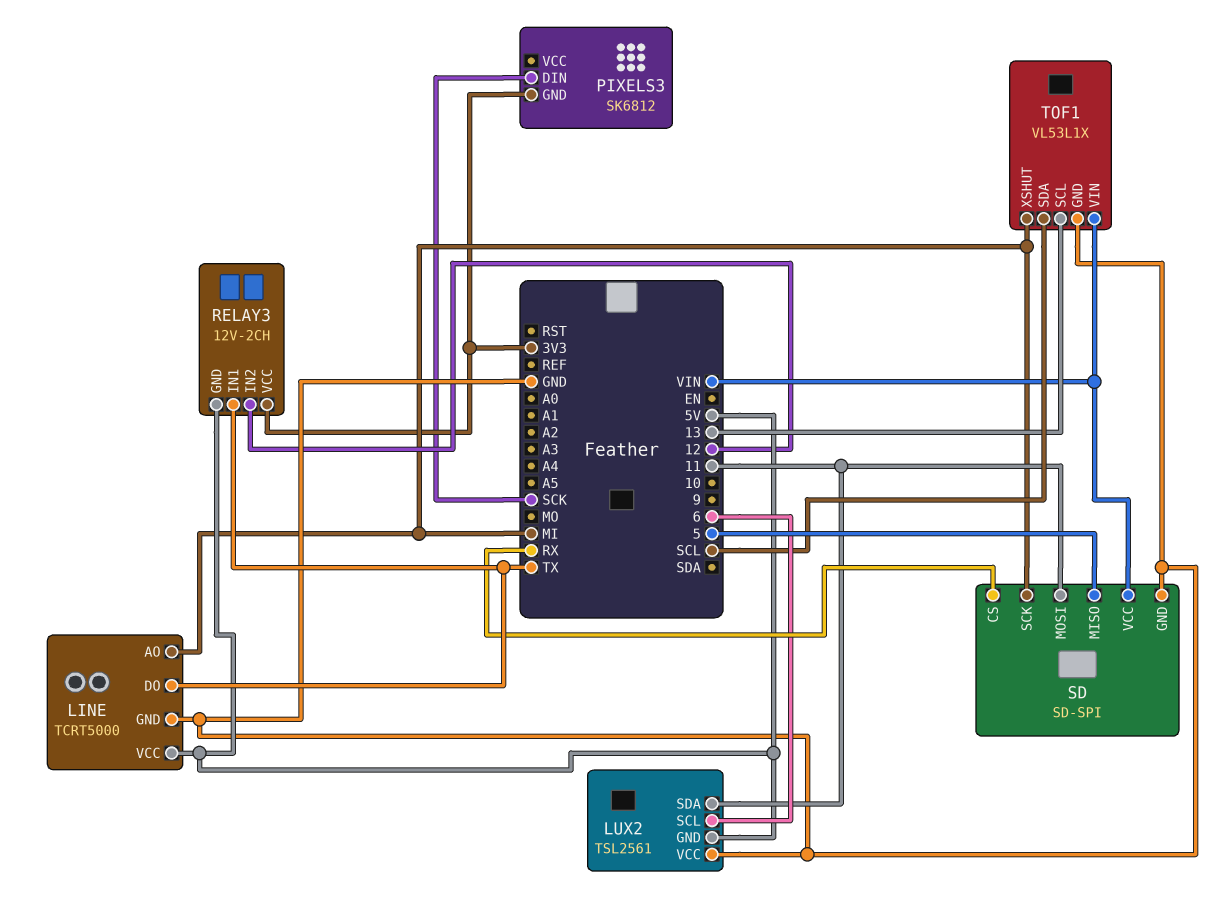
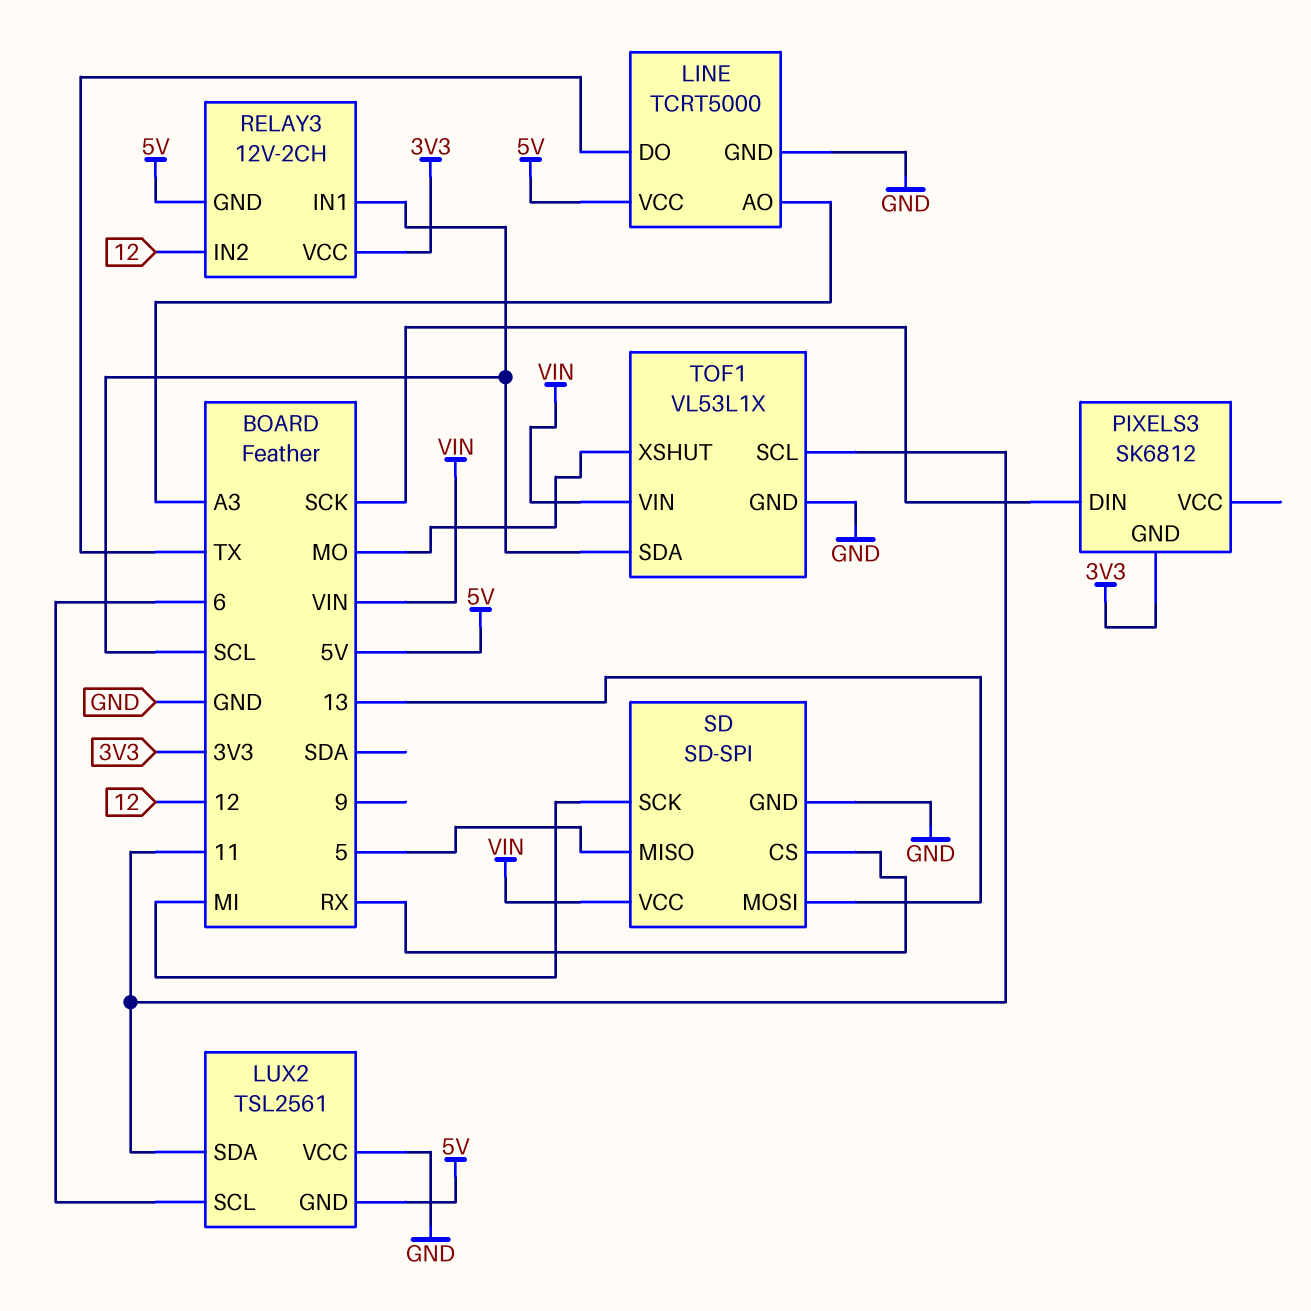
LINE pin AO: MI -> A3
RELAY3 pin IN1: TX -> SCL
SD pin MOSI: 11 -> 13
TOF1 pin SCL: 13 -> 11
TOF1 pin XSHUT: MI -> MO

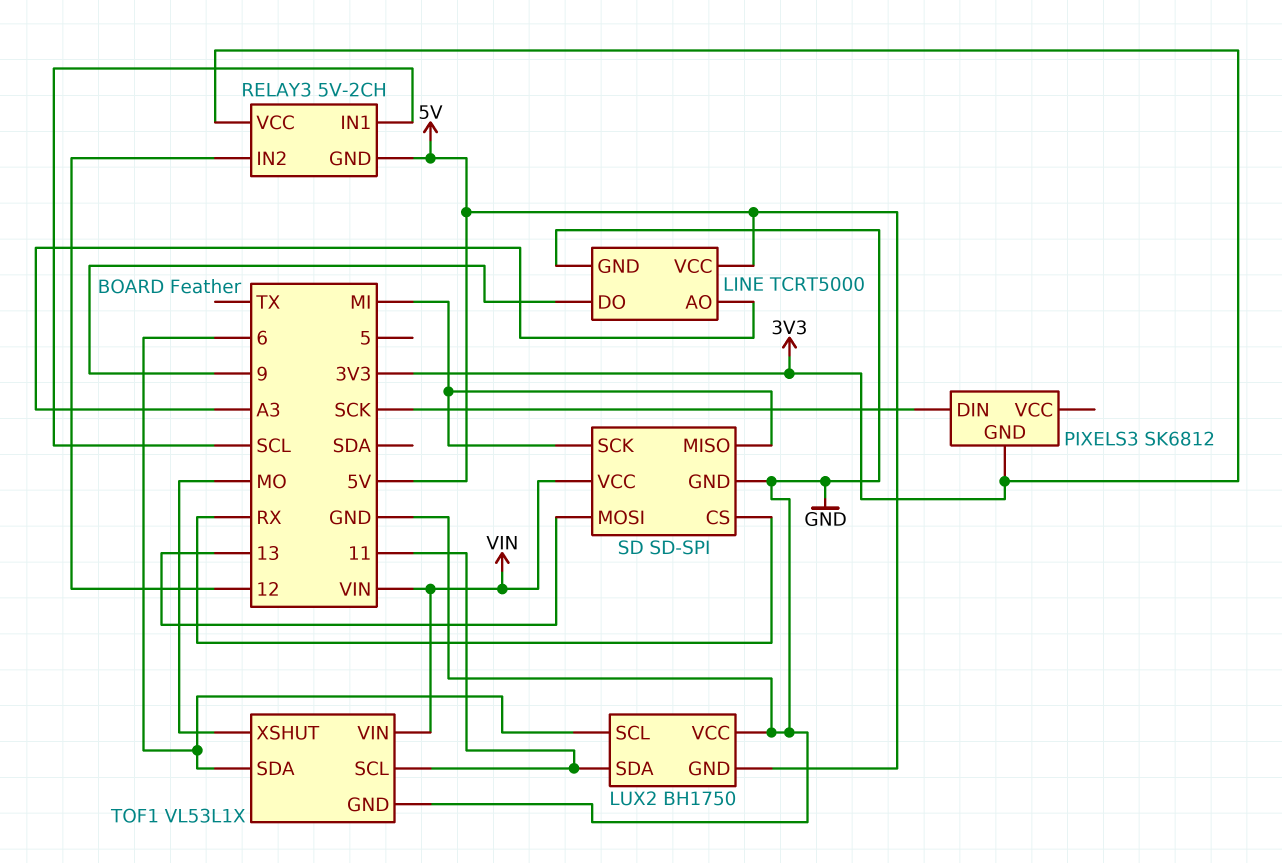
LINE pin DO: TX -> 9
LUX2: TSL2561 -> BH1750
RELAY3: 12V-2CH -> 5V-2CH
SD pin MISO: 5 -> MI
TOF1 pin SDA: SCL -> 6

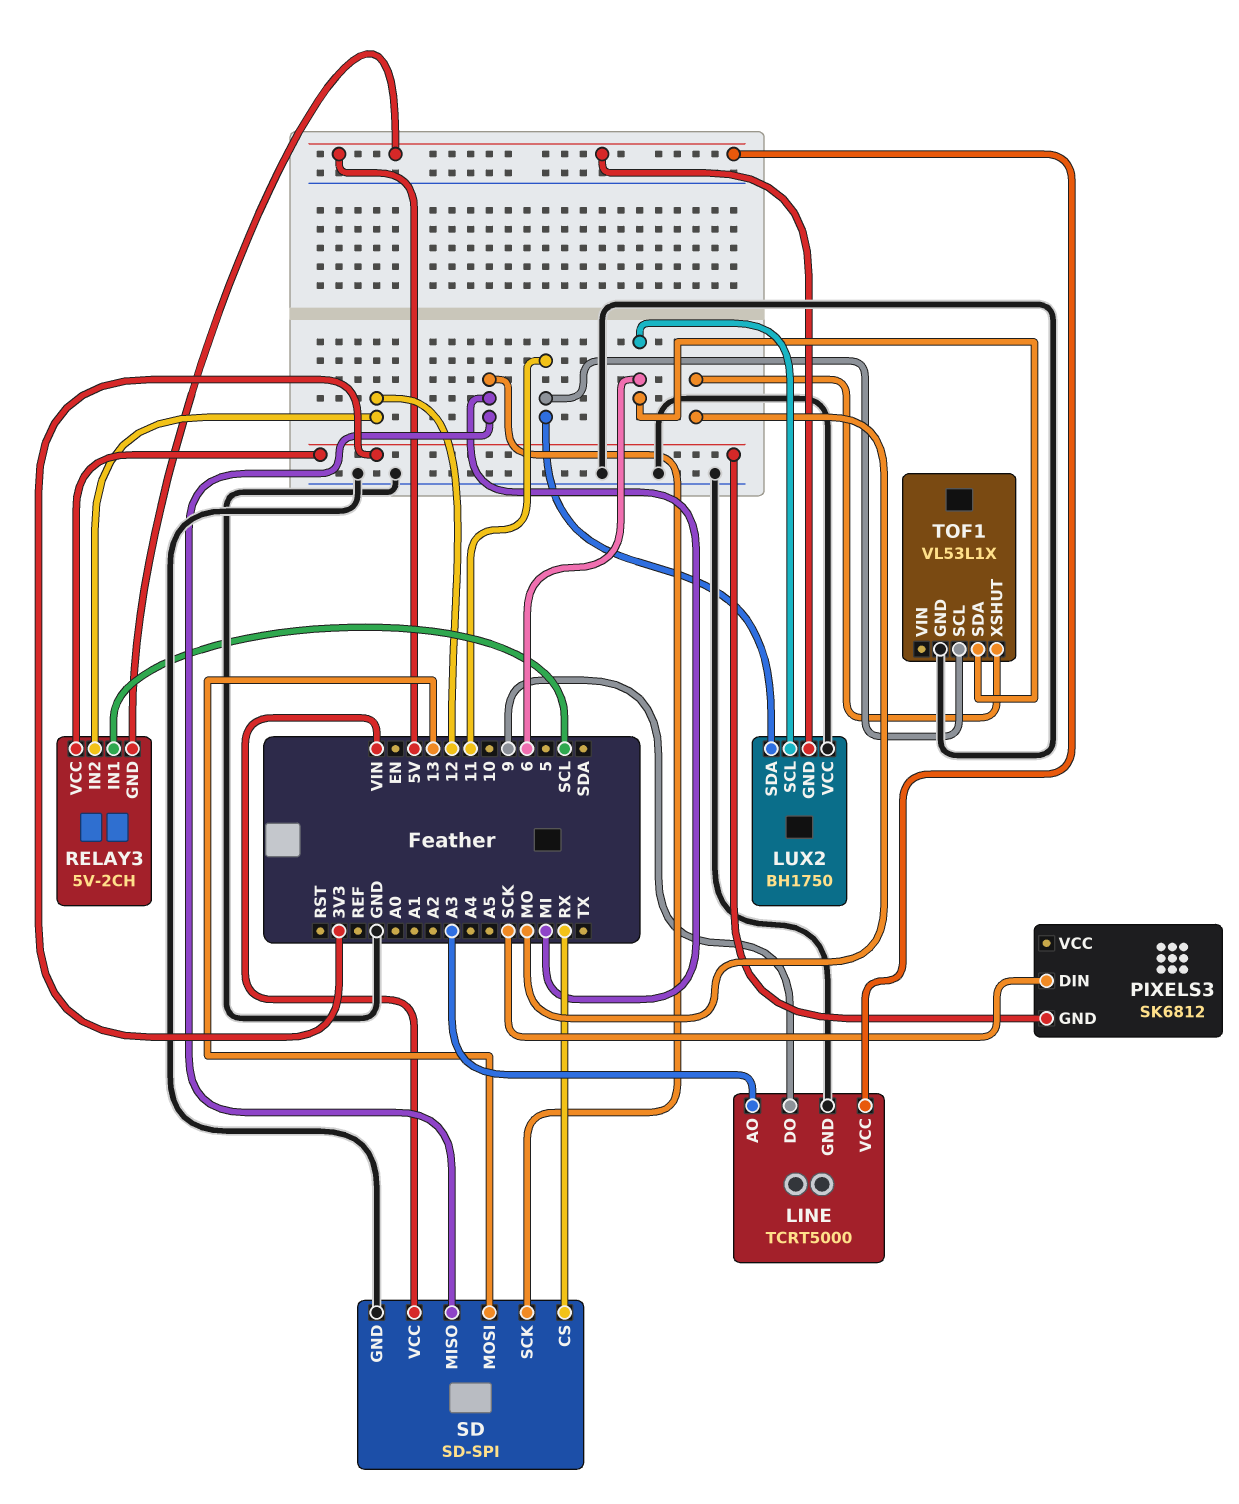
TOF1 pin VIN: VIN -> none

